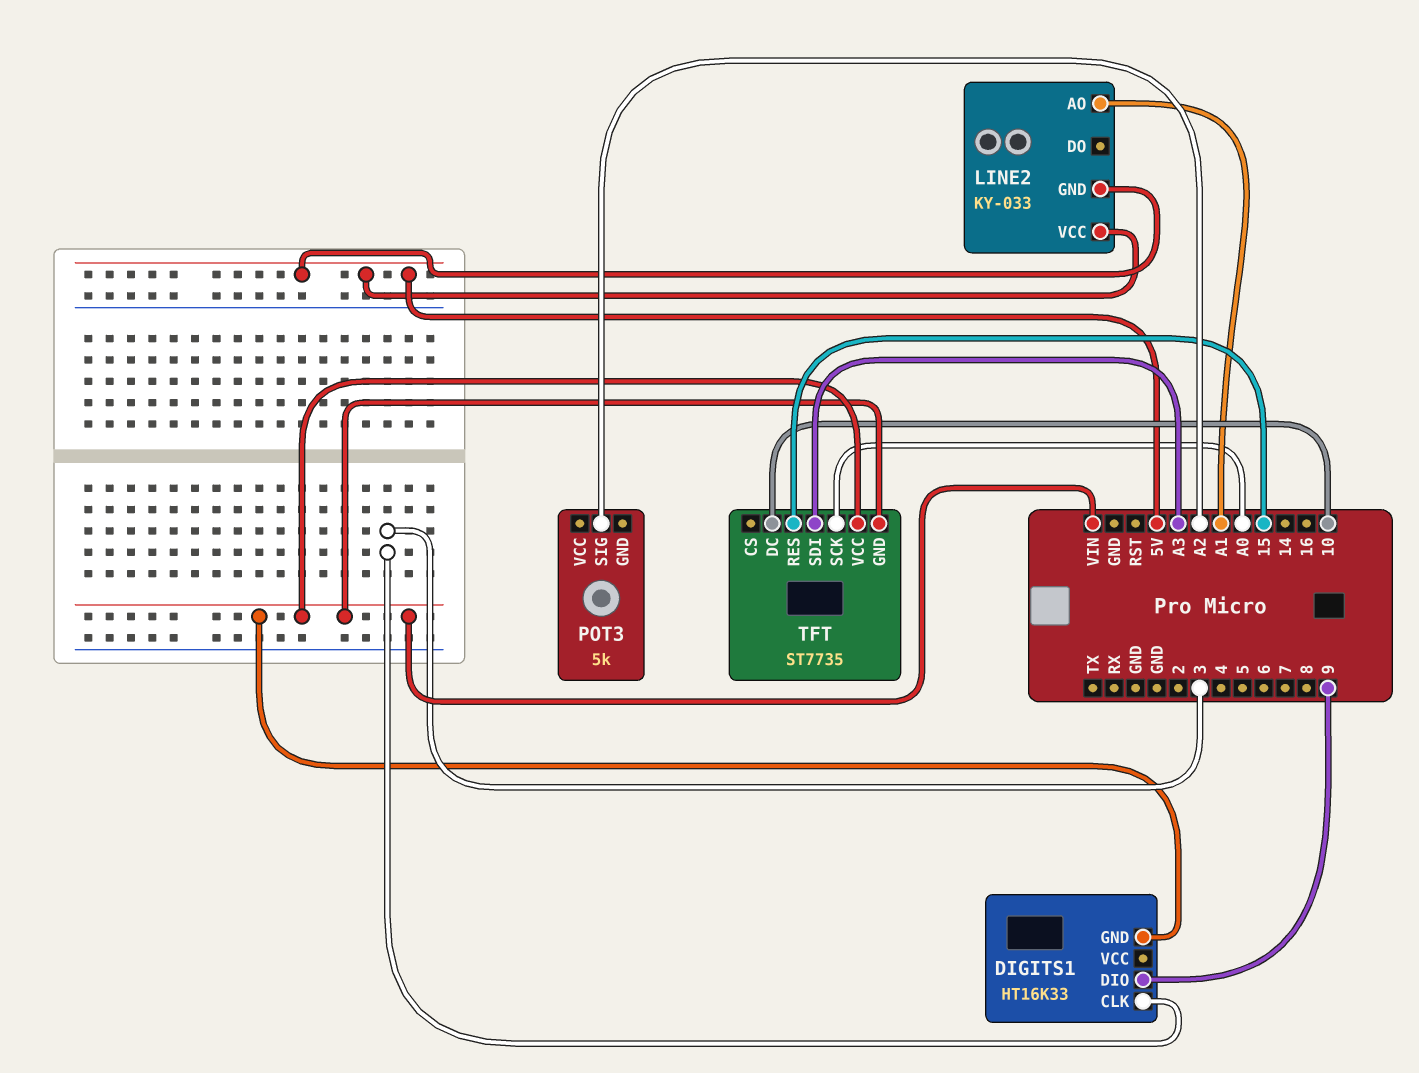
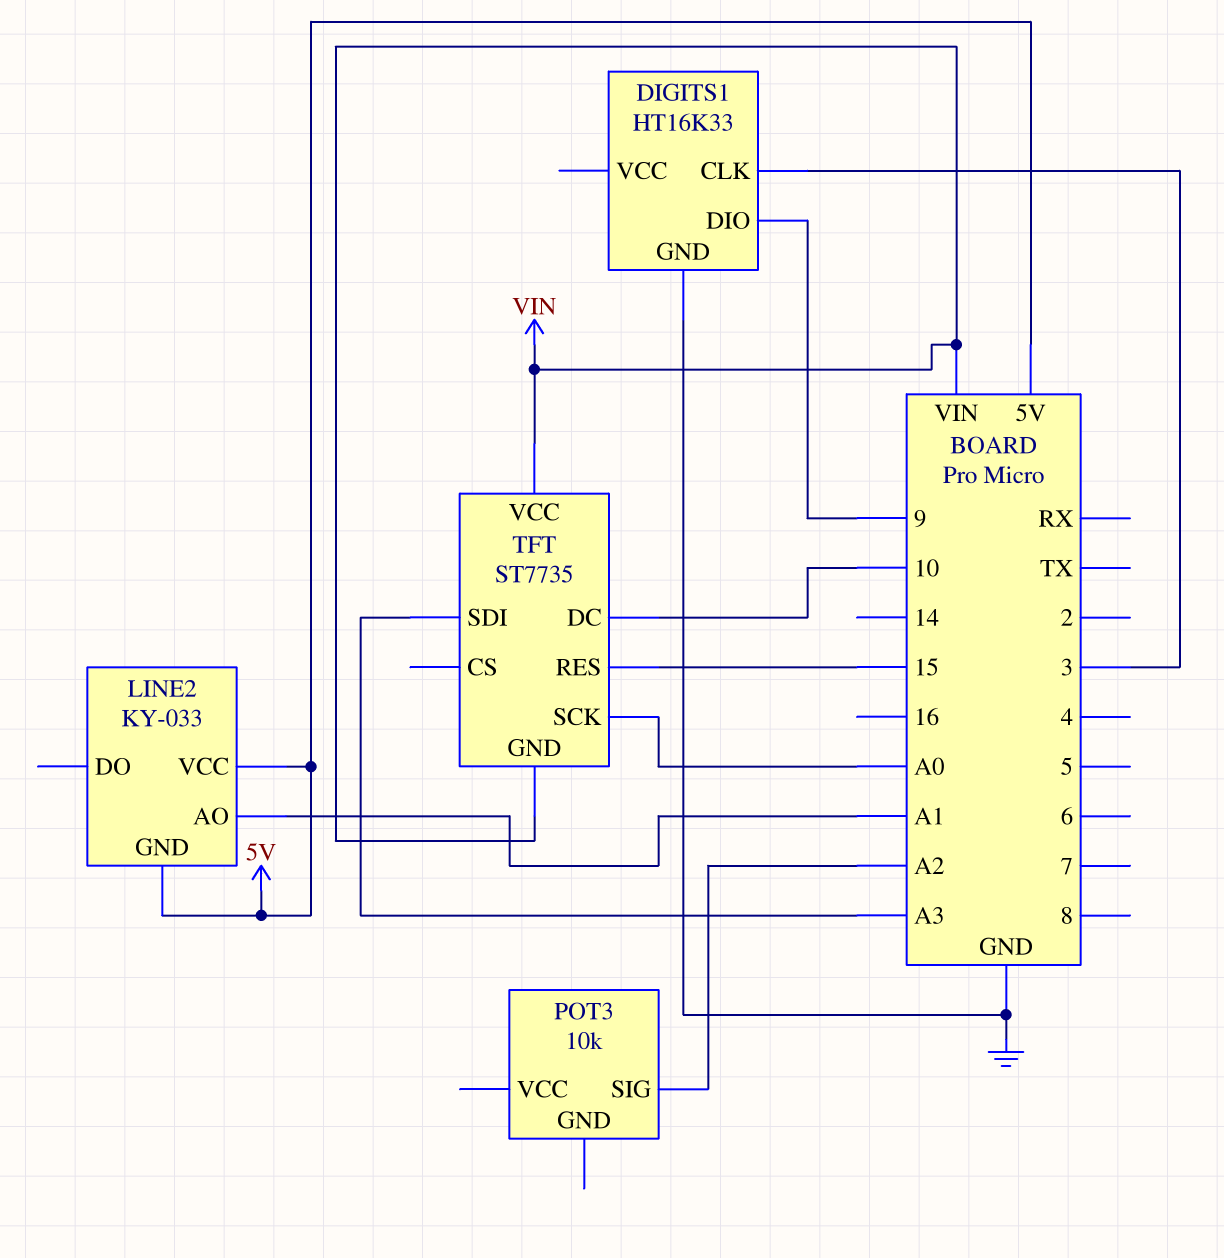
DIGITS1 pin GND: VIN -> GND
POT3: 5k -> 10k

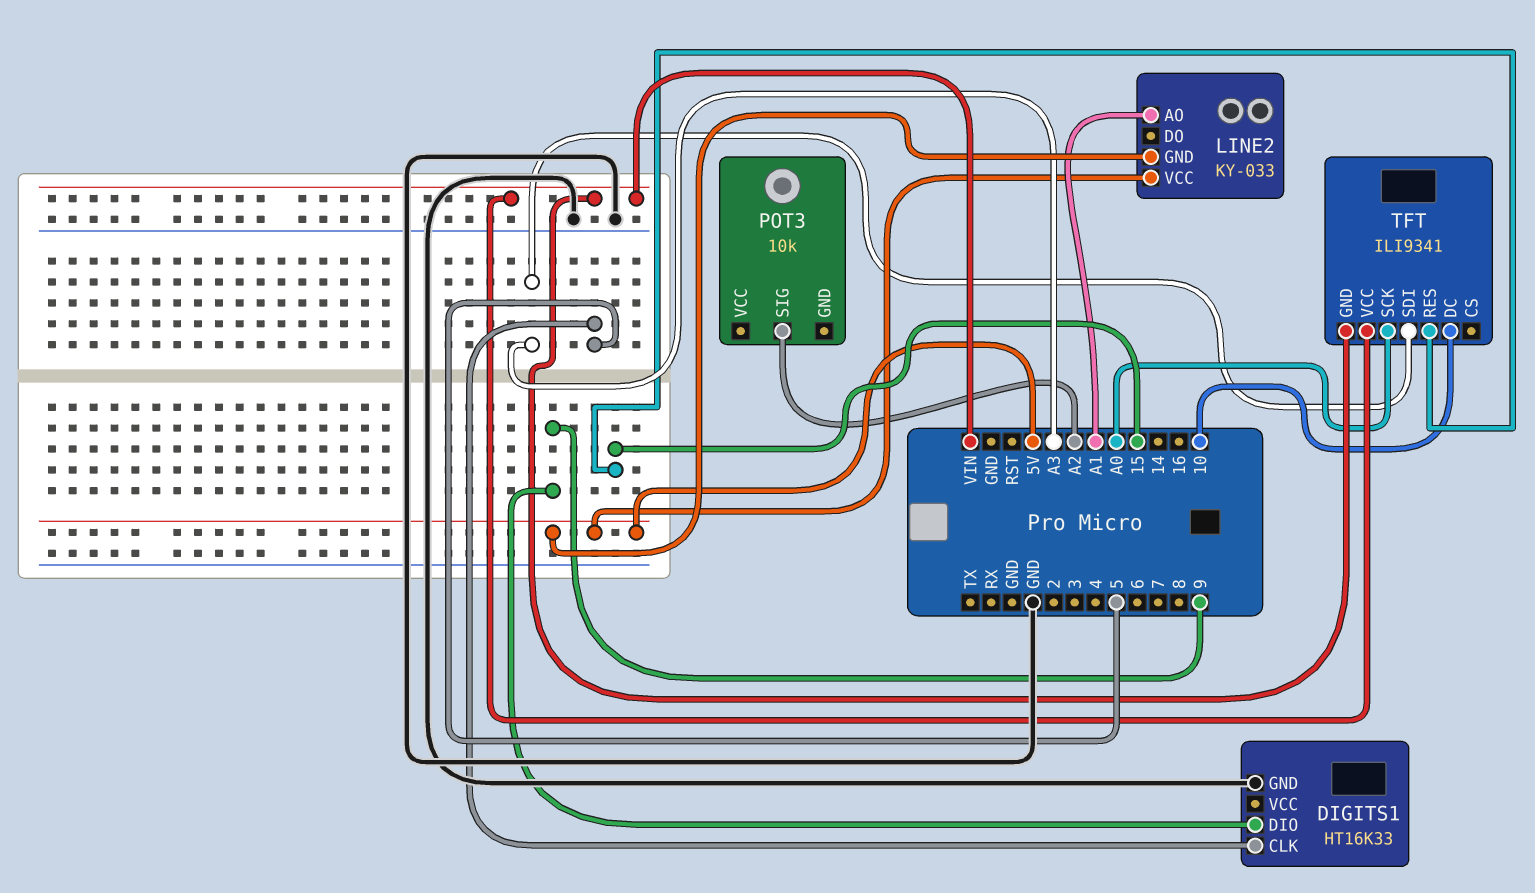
DIGITS1 pin CLK: 3 -> 5
TFT: ST7735 -> ILI9341

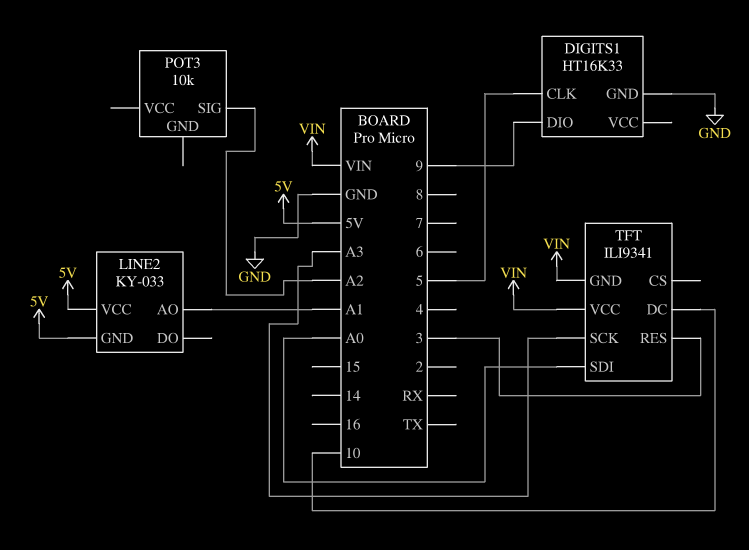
TFT pin RES: 15 -> 3
TFT pin SCK: A0 -> A3
TFT pin SDI: A3 -> A0

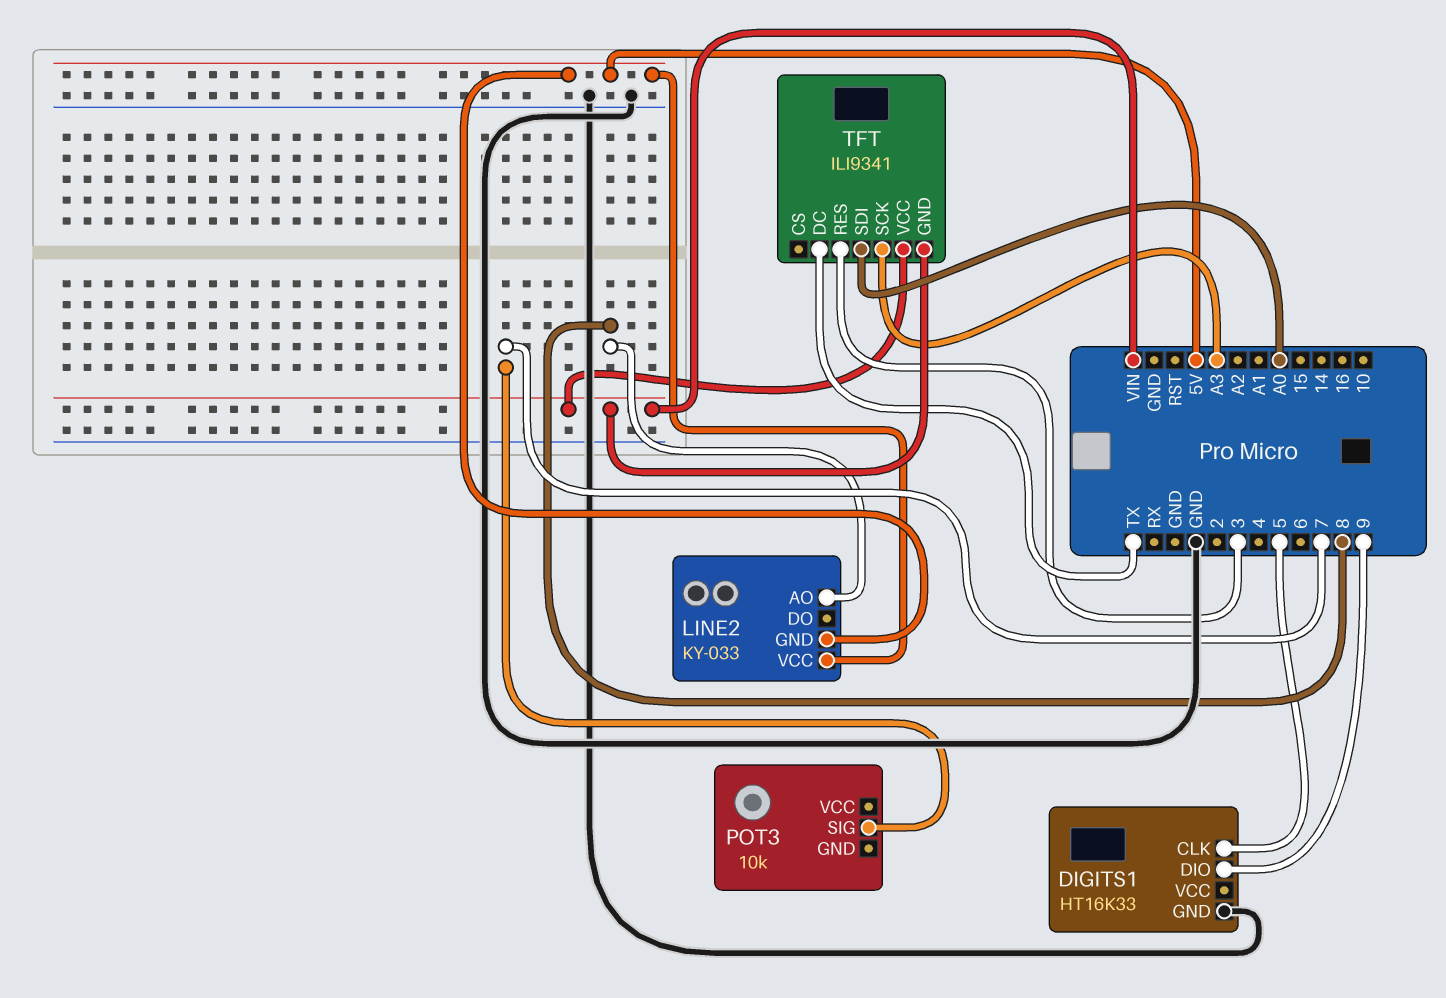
LINE2 pin AO: A1 -> 8
POT3 pin SIG: A2 -> 7
TFT pin DC: 10 -> TX

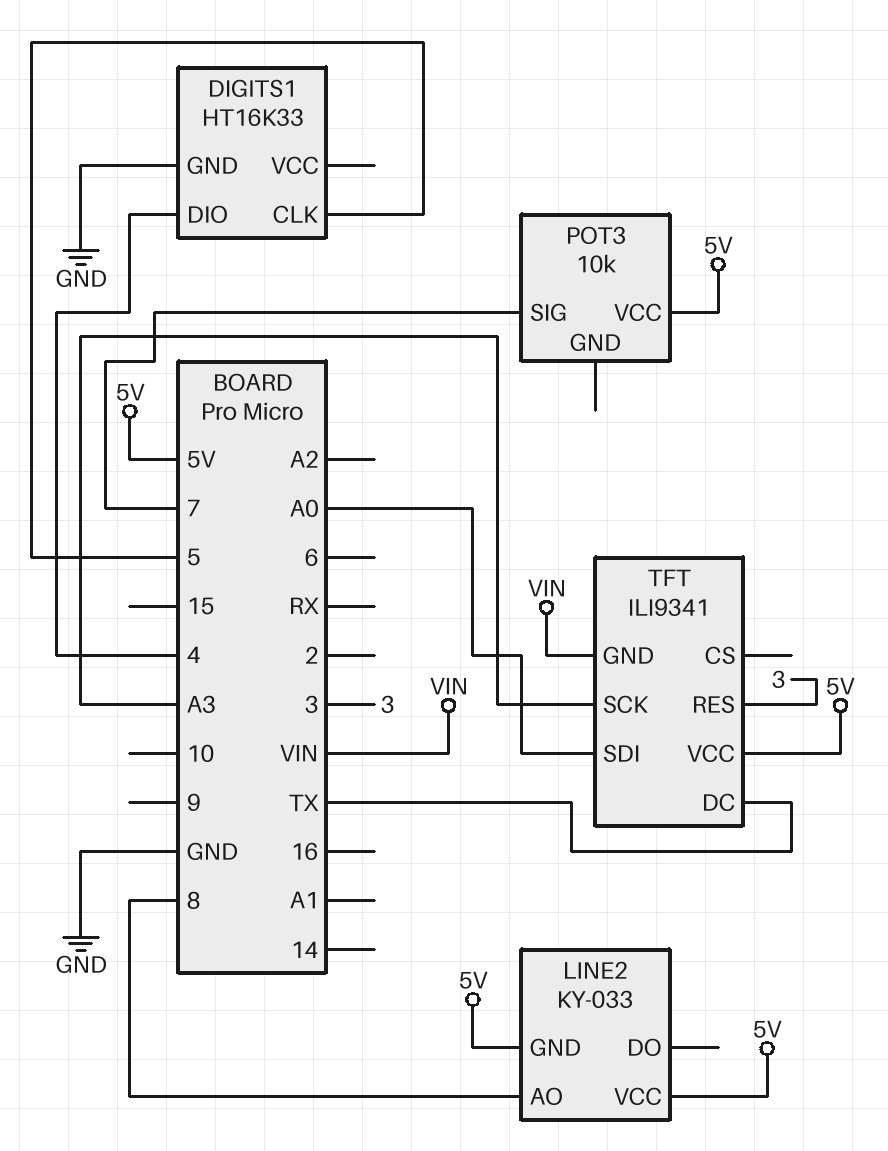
DIGITS1 pin DIO: 9 -> 4
POT3 pin VCC: none -> 5V
TFT pin VCC: VIN -> 5V

